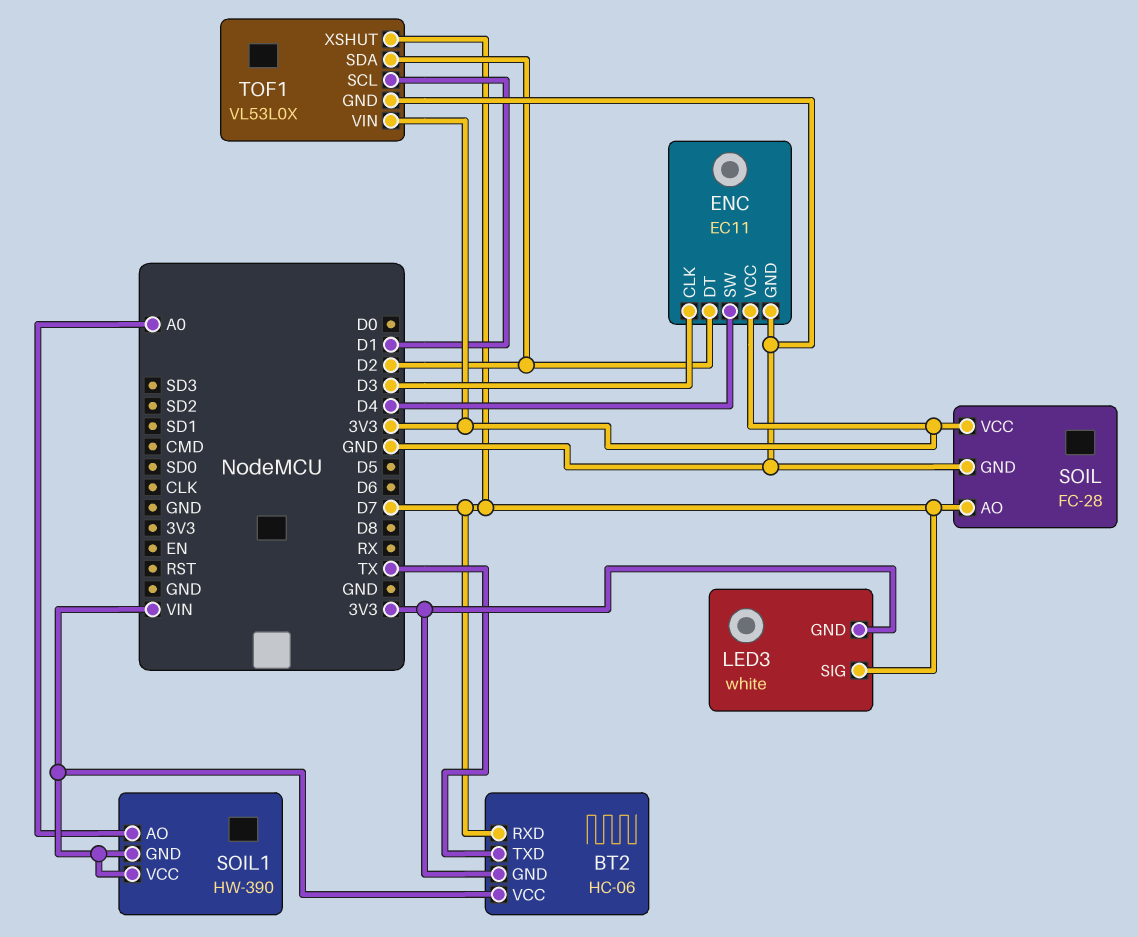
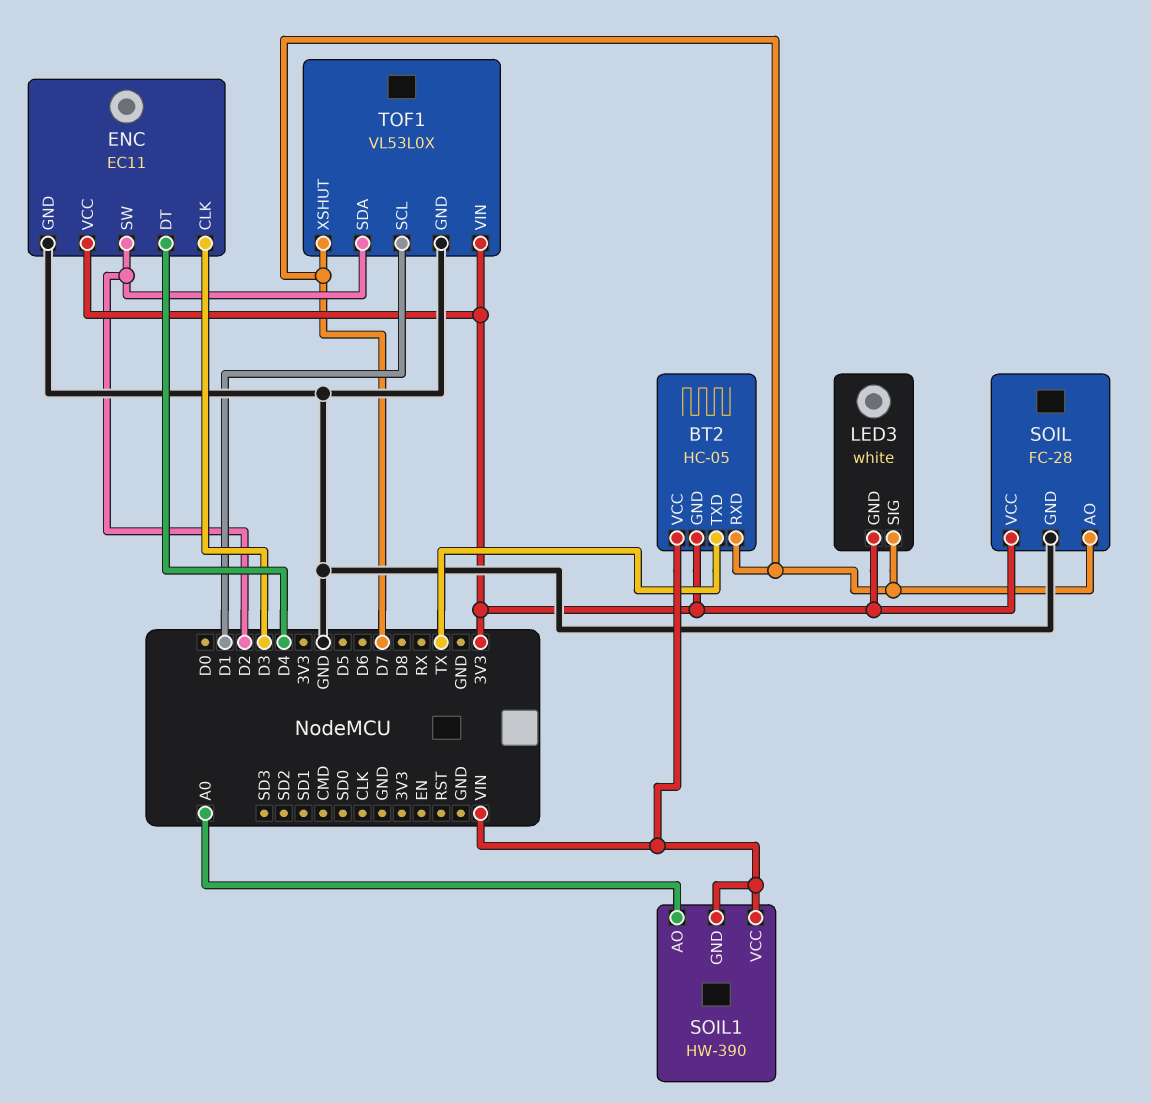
BT2: HC-06 -> HC-05
ENC pin DT: D2 -> D4
ENC pin SW: D4 -> D2

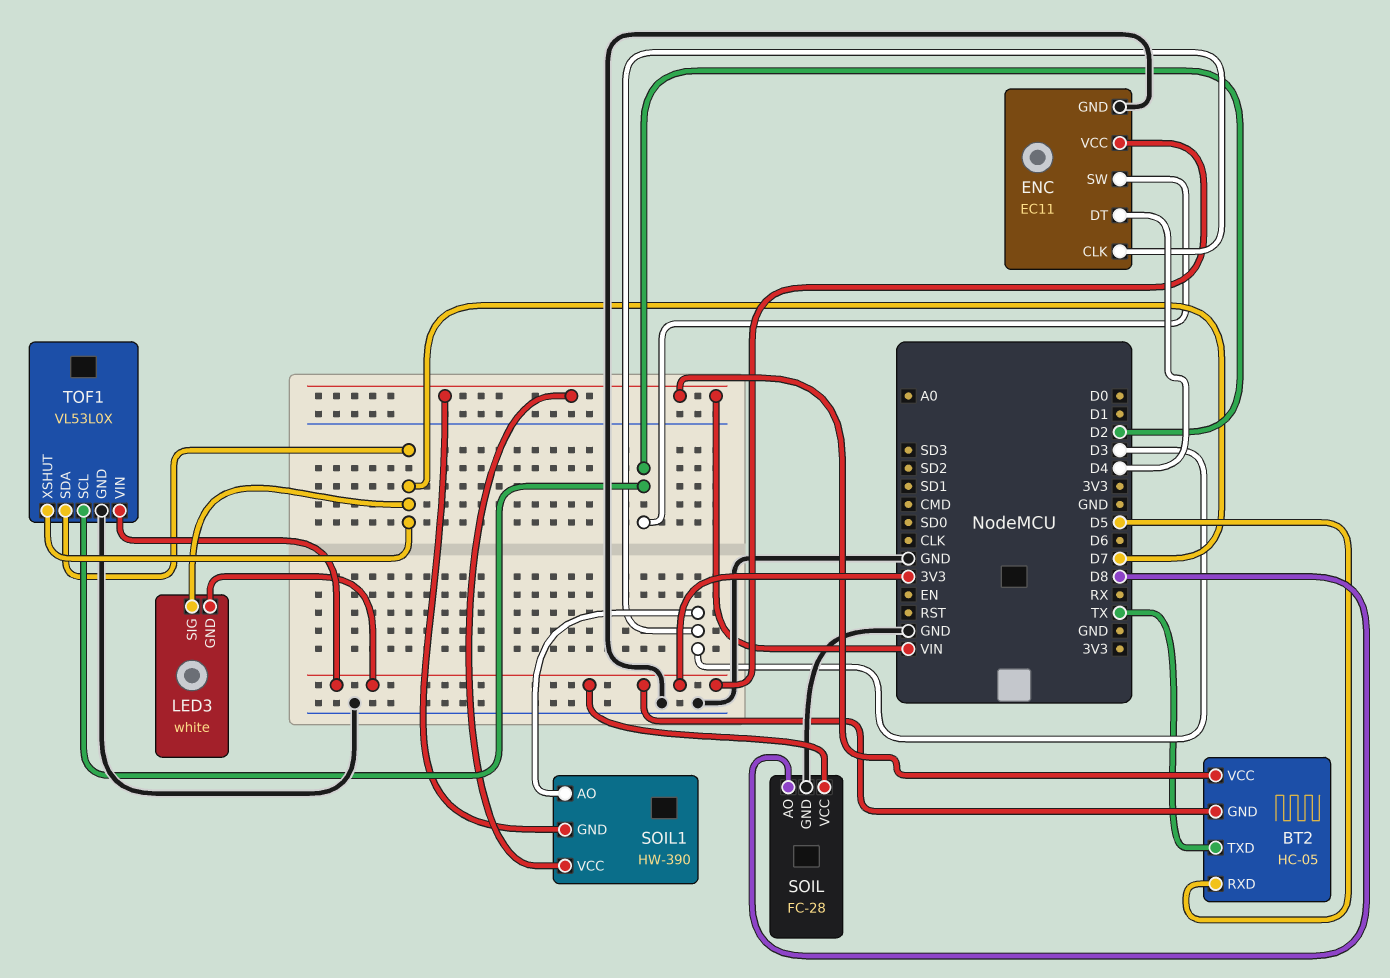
BT2 pin RXD: D7 -> D5
SOIL pin AO: D7 -> D8
SOIL1 pin AO: A0 -> D3
TOF1 pin SCL: D1 -> D2
TOF1 pin SDA: D2 -> D7

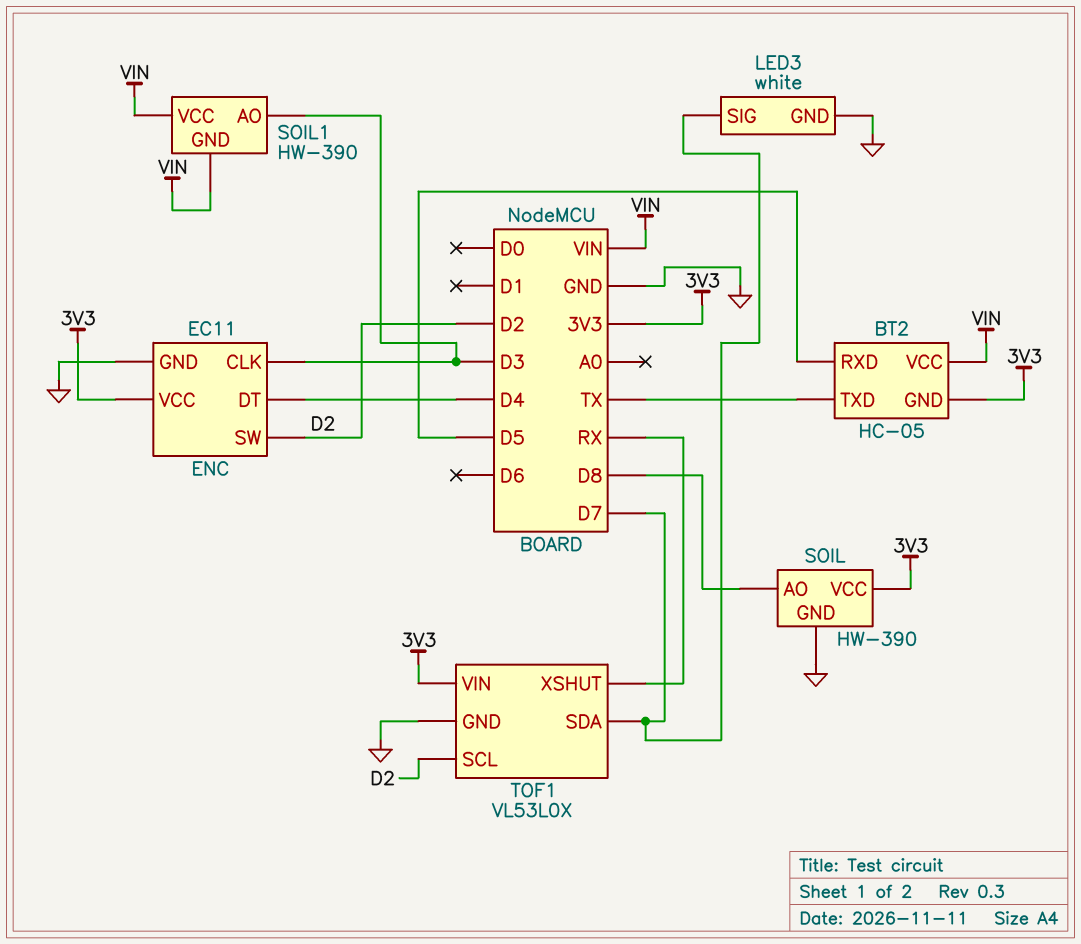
LED3 pin GND: 3V3 -> GND
SOIL: FC-28 -> HW-390
TOF1 pin XSHUT: D7 -> RX

